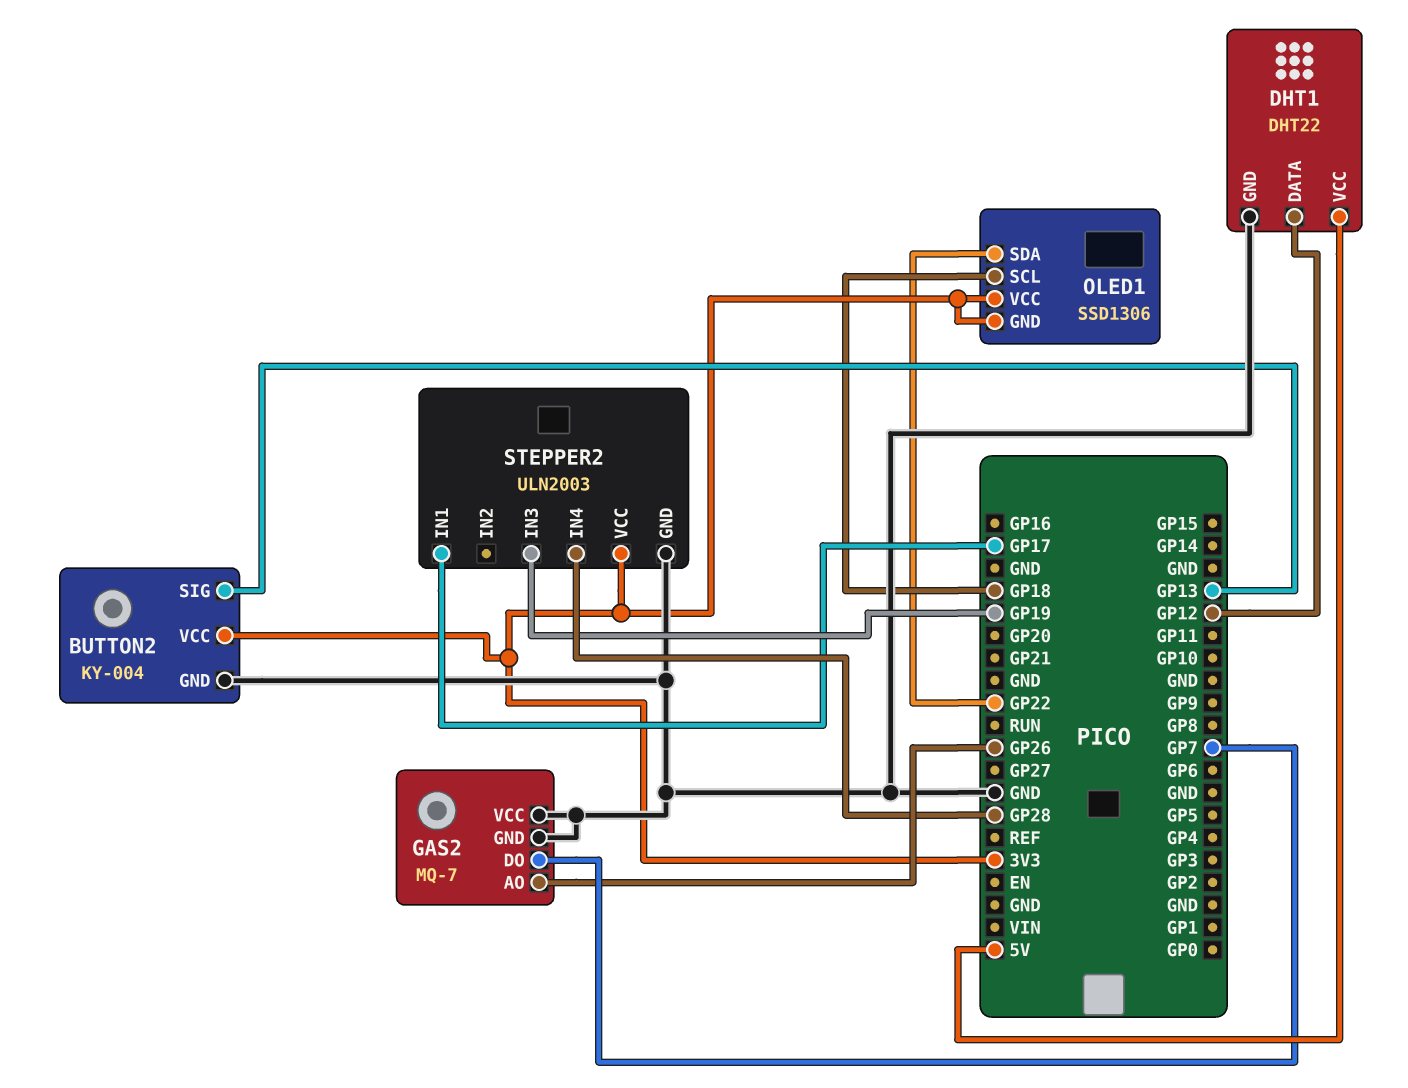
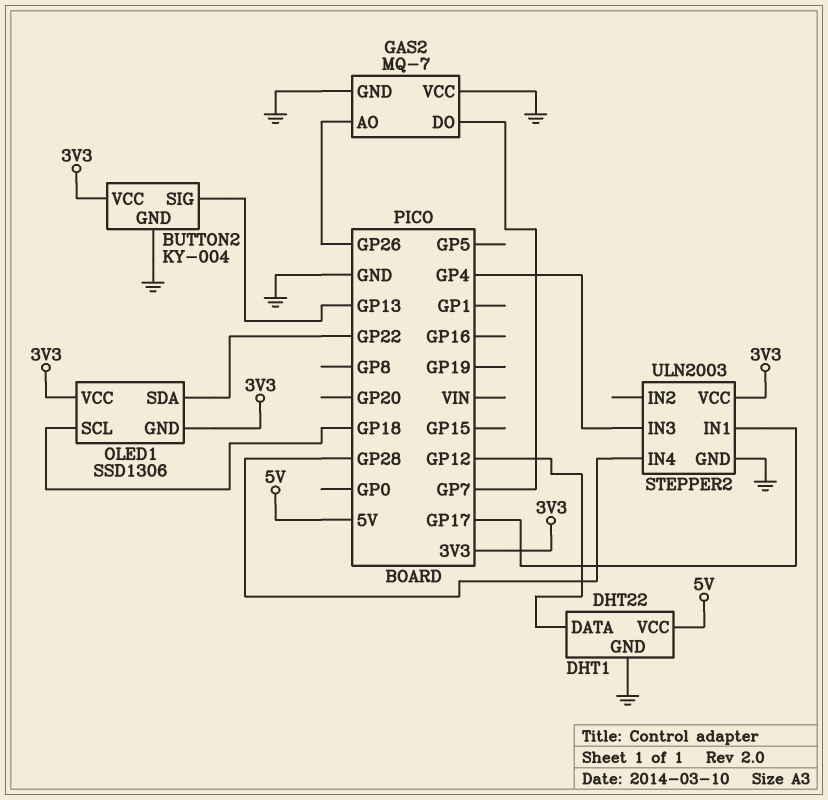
STEPPER2 pin IN3: GP19 -> GP4

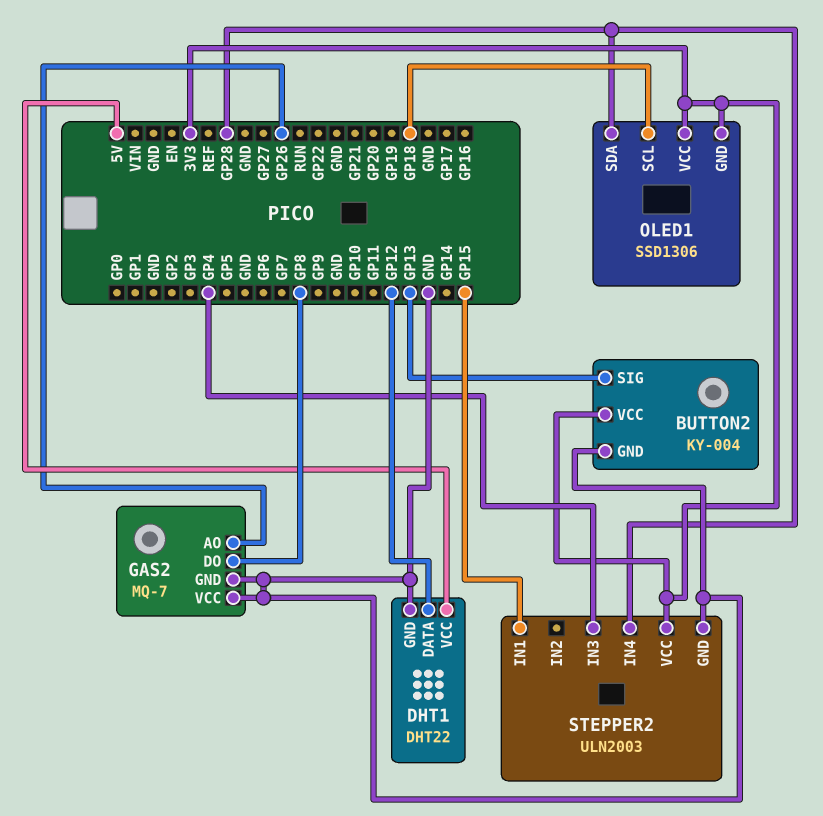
GAS2 pin DO: GP7 -> GP8
OLED1 pin SDA: GP22 -> GP28
STEPPER2 pin IN1: GP17 -> GP15

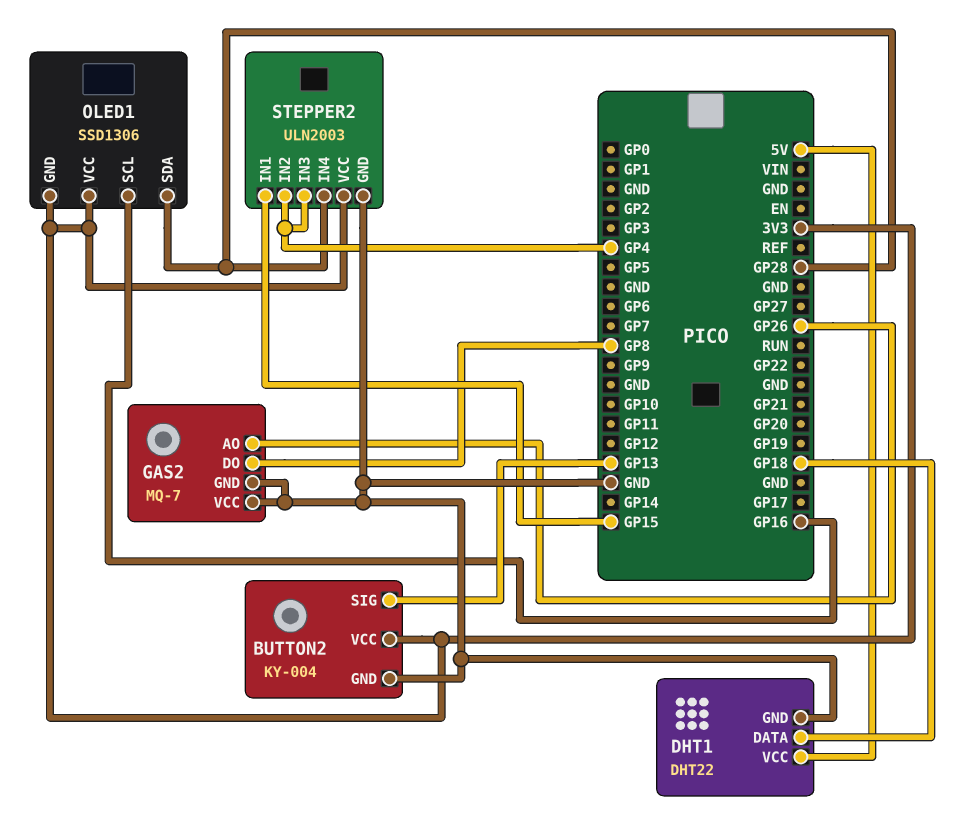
DHT1 pin DATA: GP12 -> GP18
OLED1 pin SCL: GP18 -> GP16
STEPPER2 pin IN2: none -> GP4

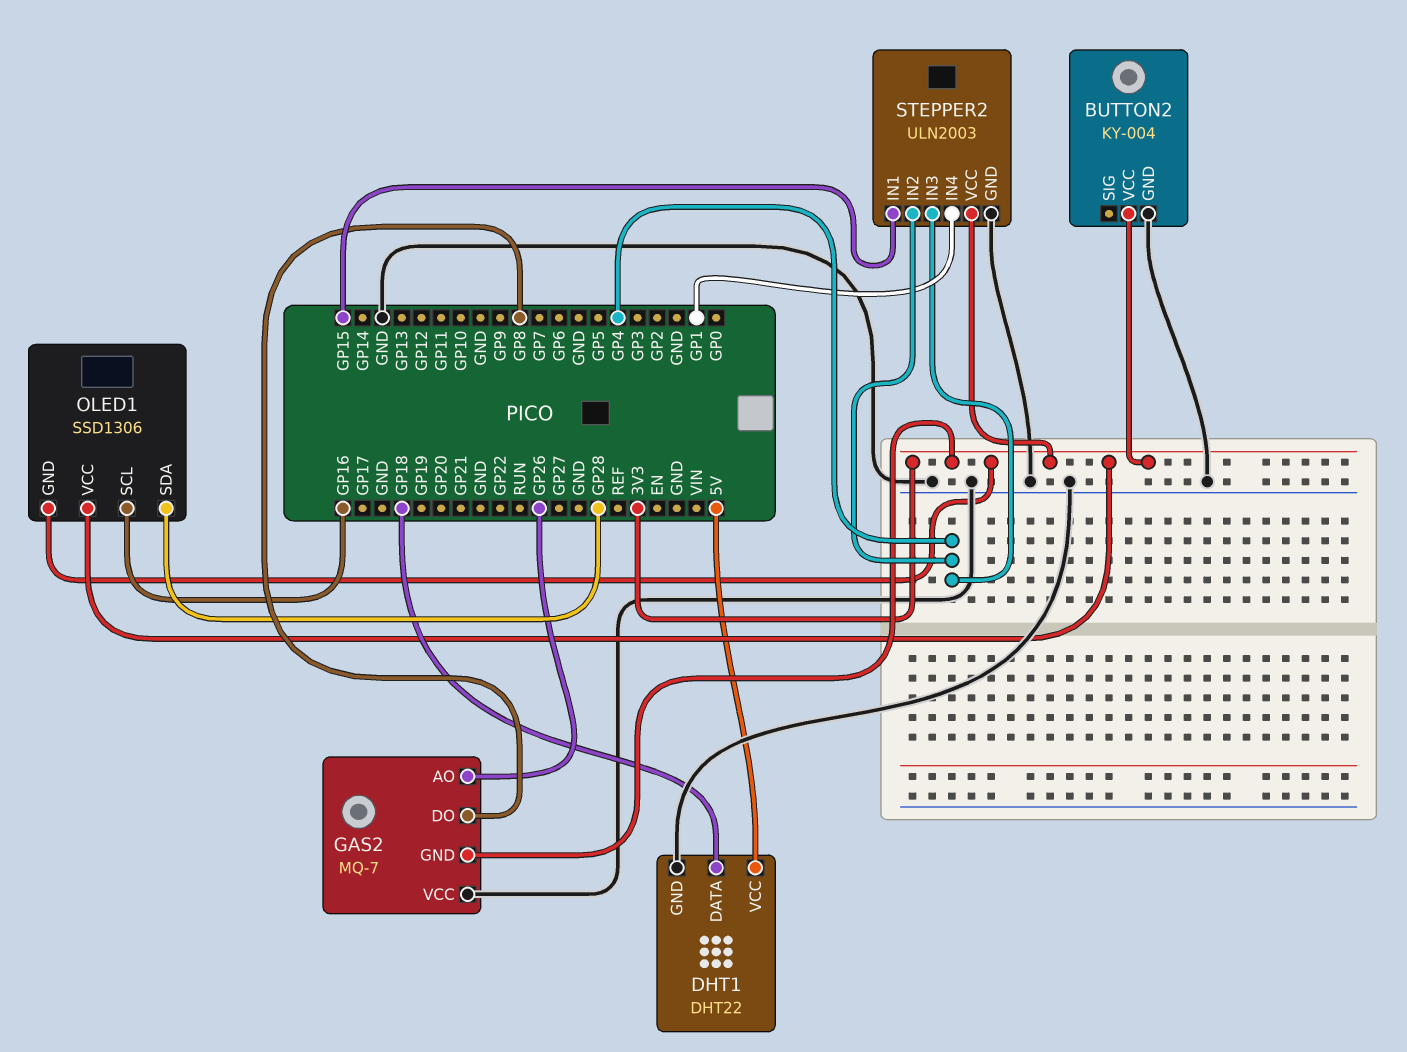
BUTTON2 pin SIG: GP13 -> none
GAS2 pin GND: GND -> 3V3
STEPPER2 pin IN4: GP28 -> GP1

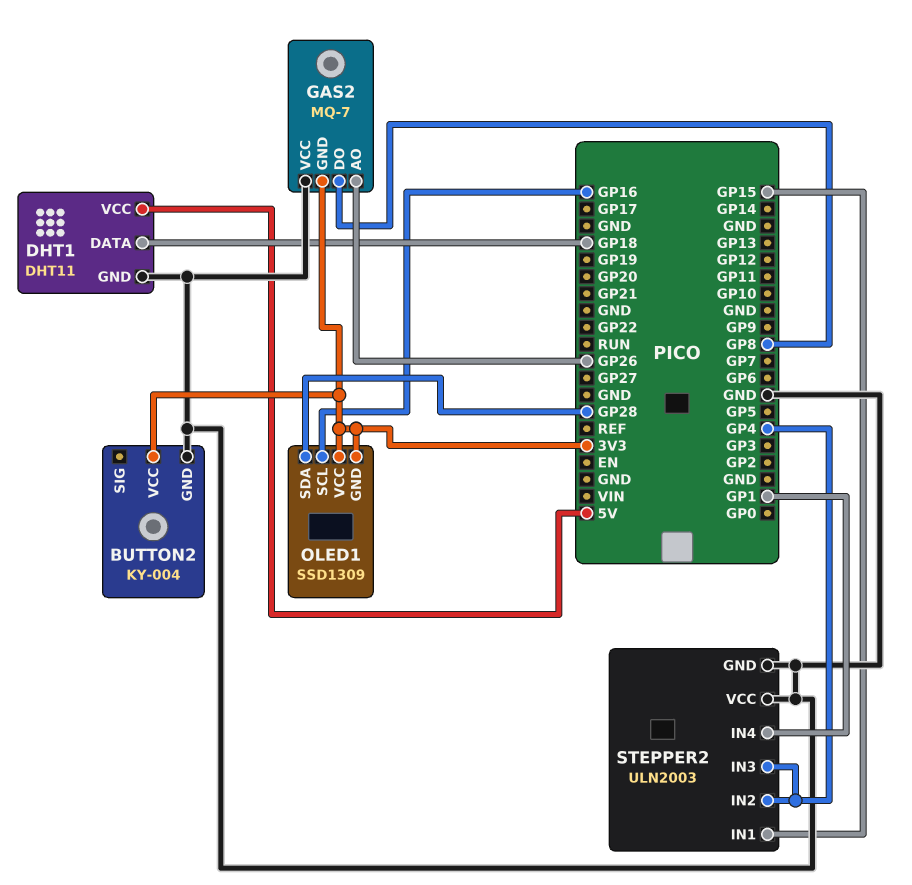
DHT1: DHT22 -> DHT11
OLED1: SSD1306 -> SSD1309
STEPPER2 pin VCC: 3V3 -> GND

